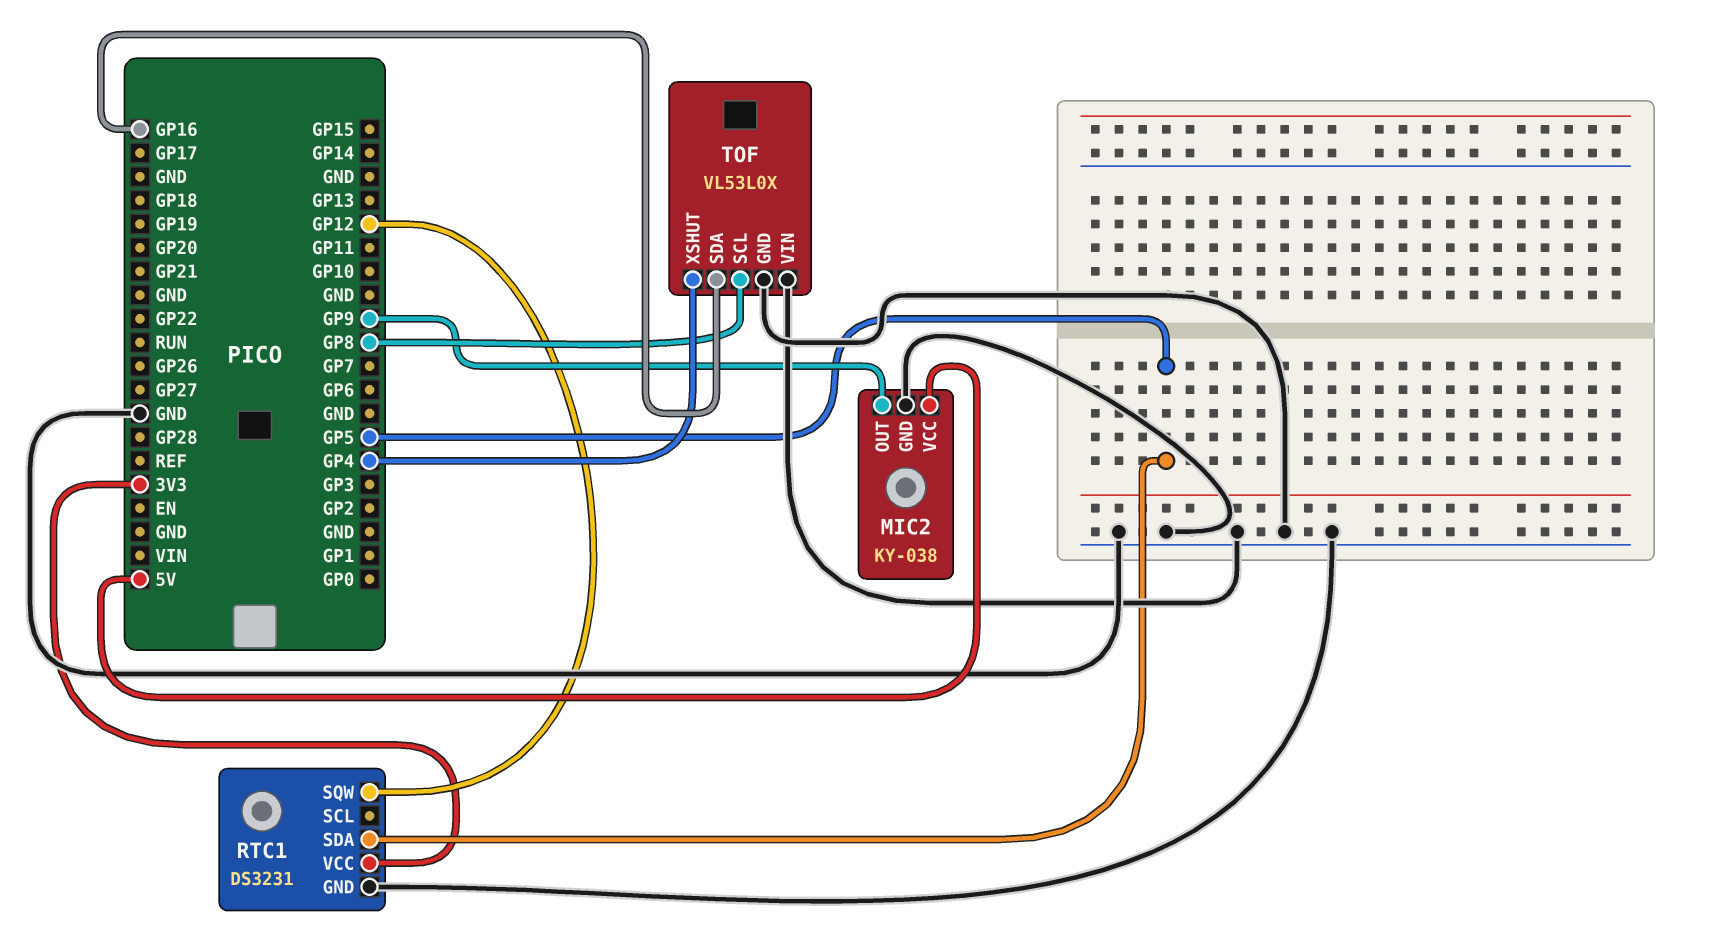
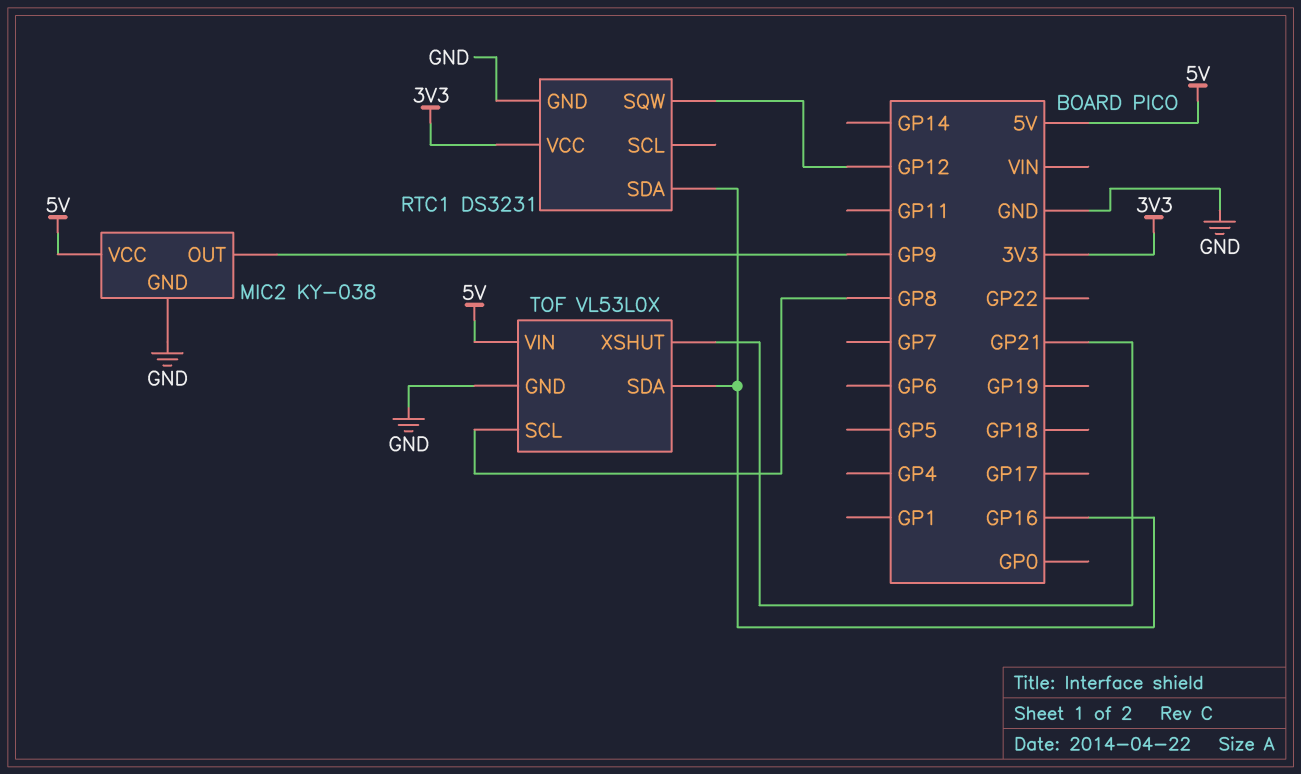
RTC1 pin SDA: GP5 -> GP16
TOF pin VIN: GND -> 5V
TOF pin XSHUT: GP4 -> GP21

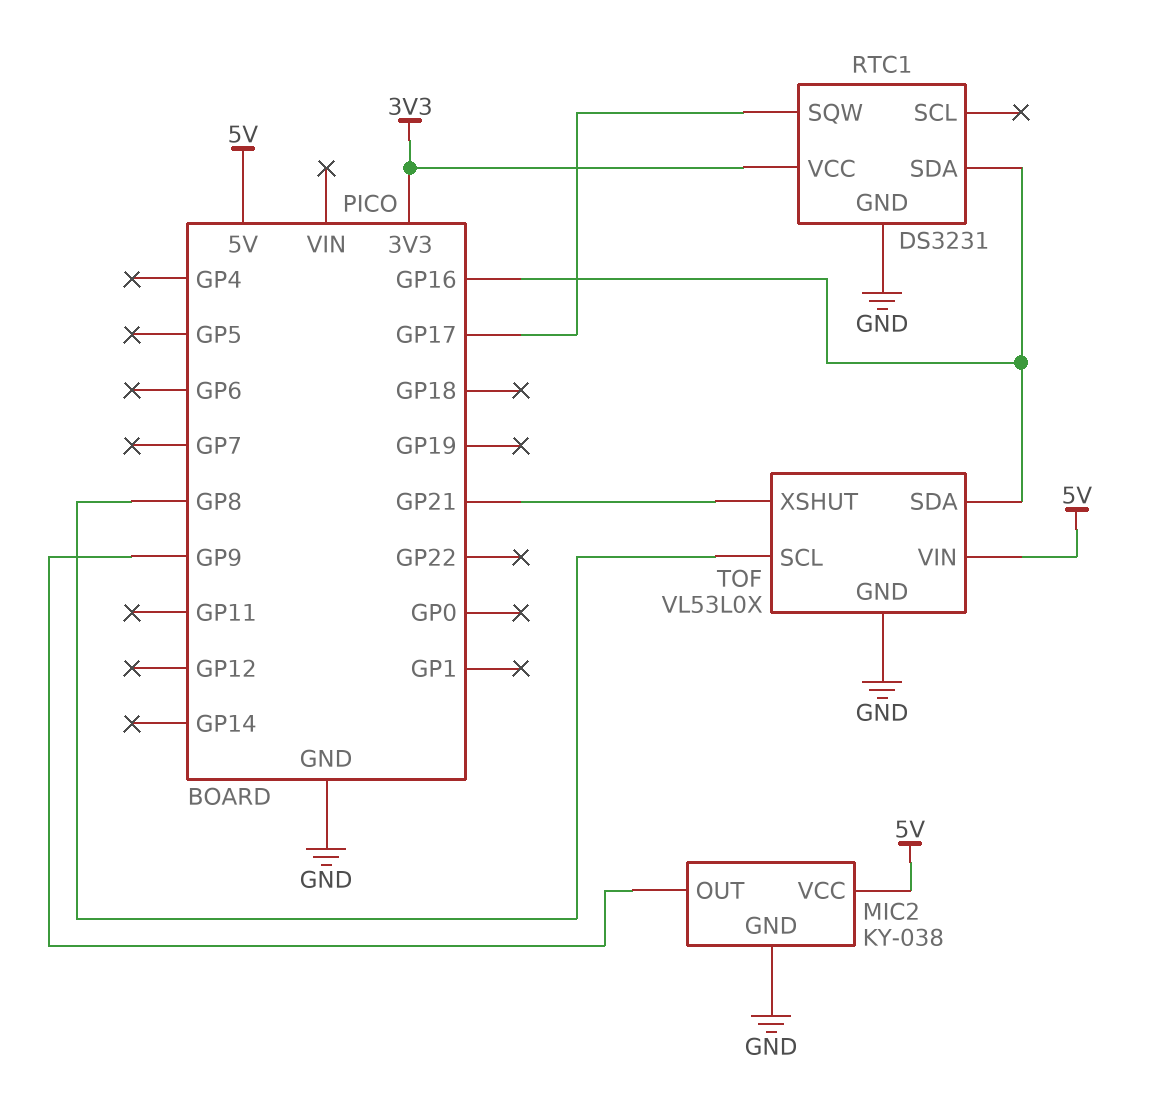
RTC1 pin SQW: GP12 -> GP17

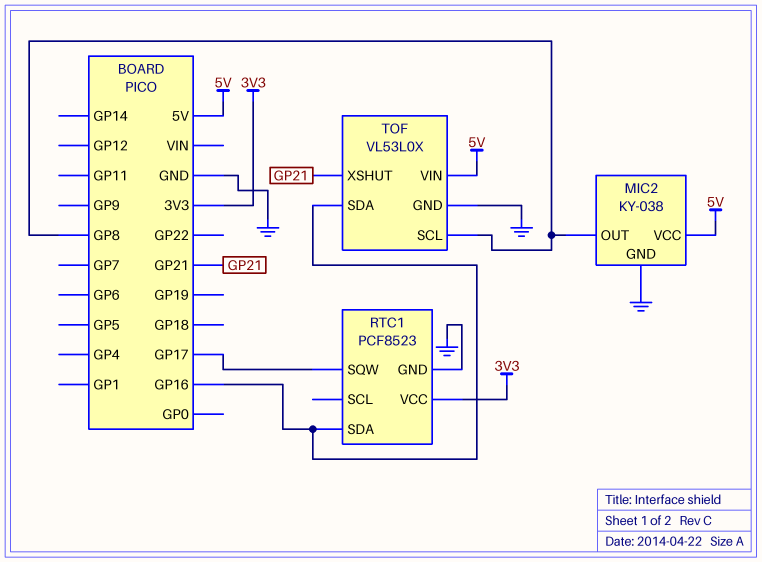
MIC2 pin OUT: GP9 -> GP8
RTC1: DS3231 -> PCF8523

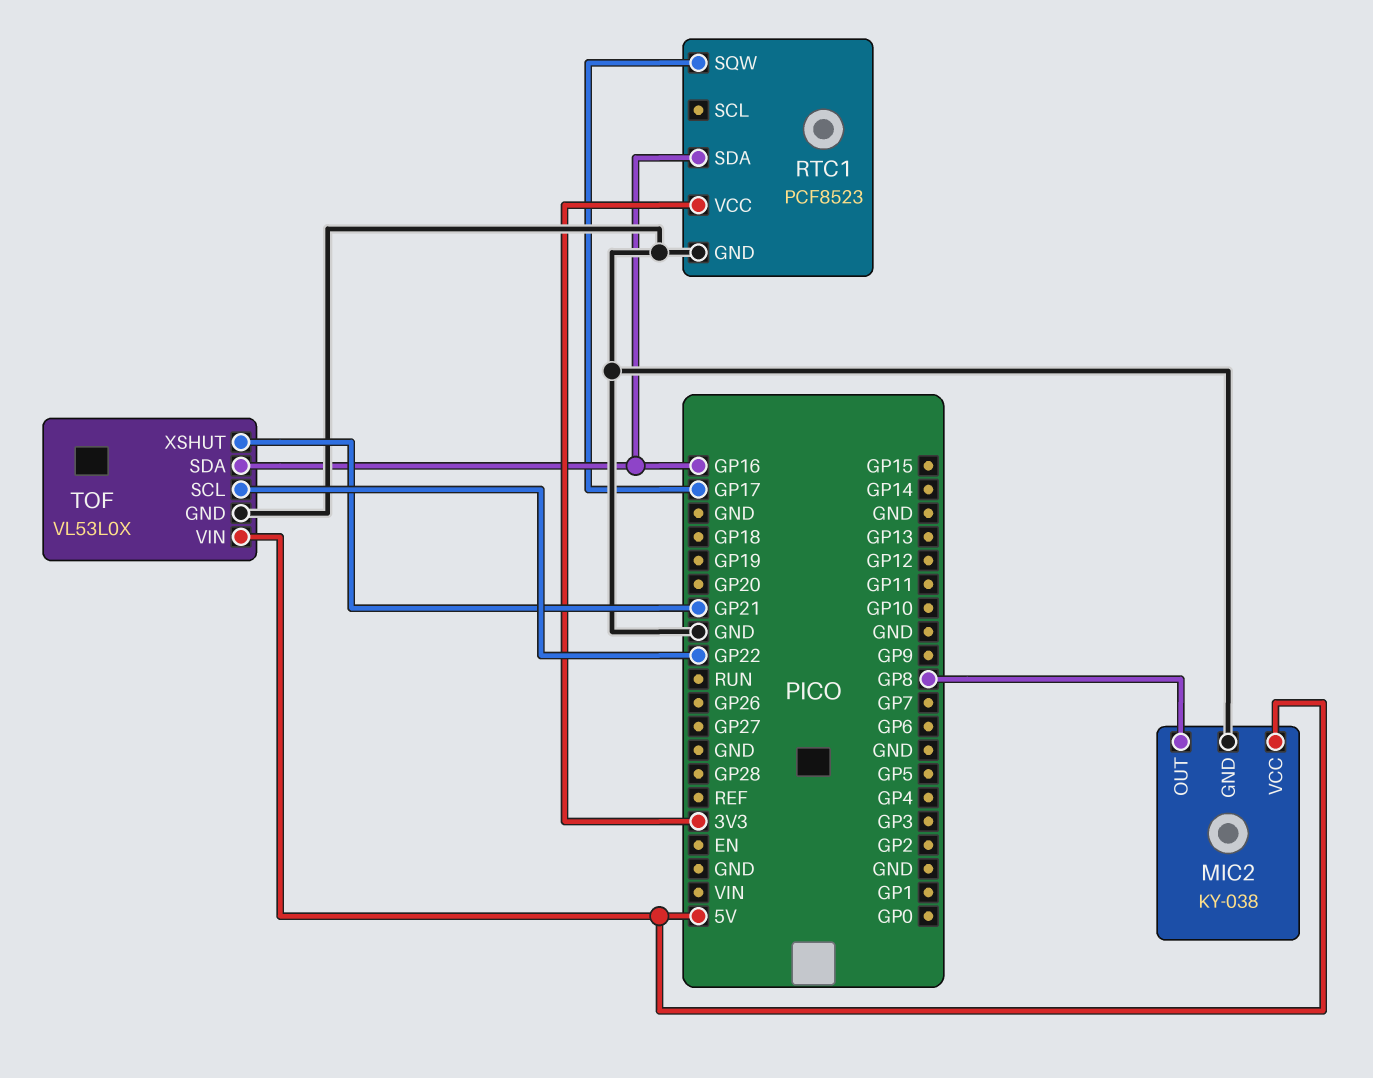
TOF pin SCL: GP8 -> GP22

